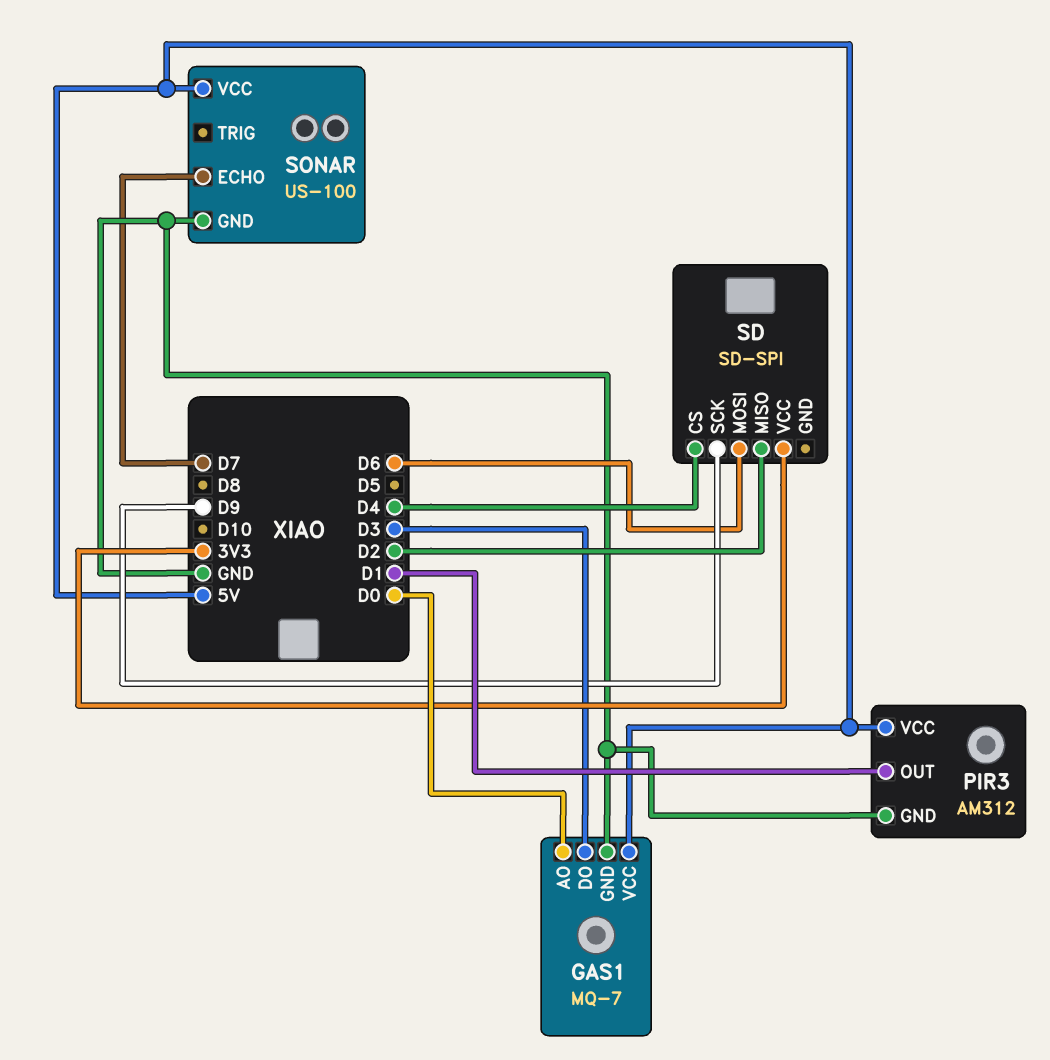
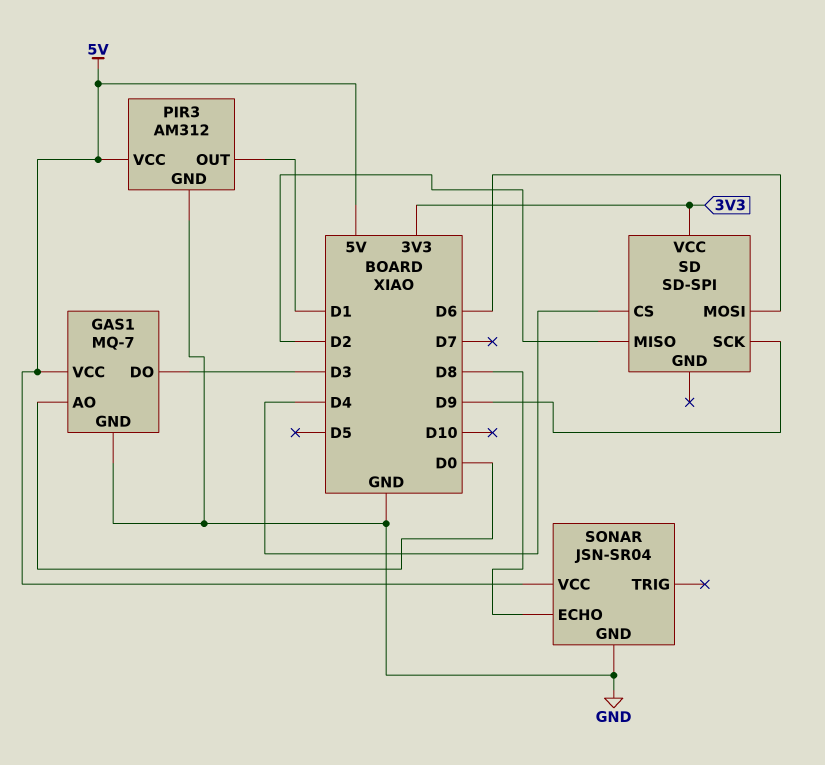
SONAR: US-100 -> JSN-SR04
SONAR pin ECHO: D7 -> D8

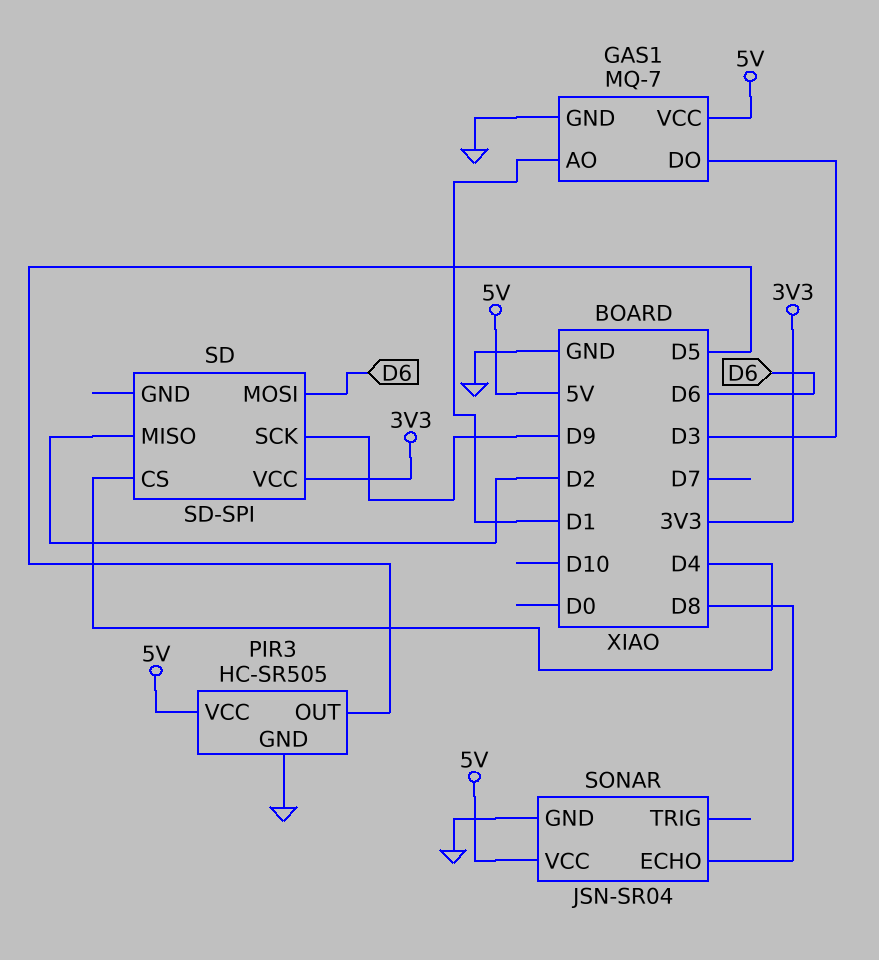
GAS1 pin AO: D0 -> D1
PIR3: AM312 -> HC-SR505
PIR3 pin OUT: D1 -> D5

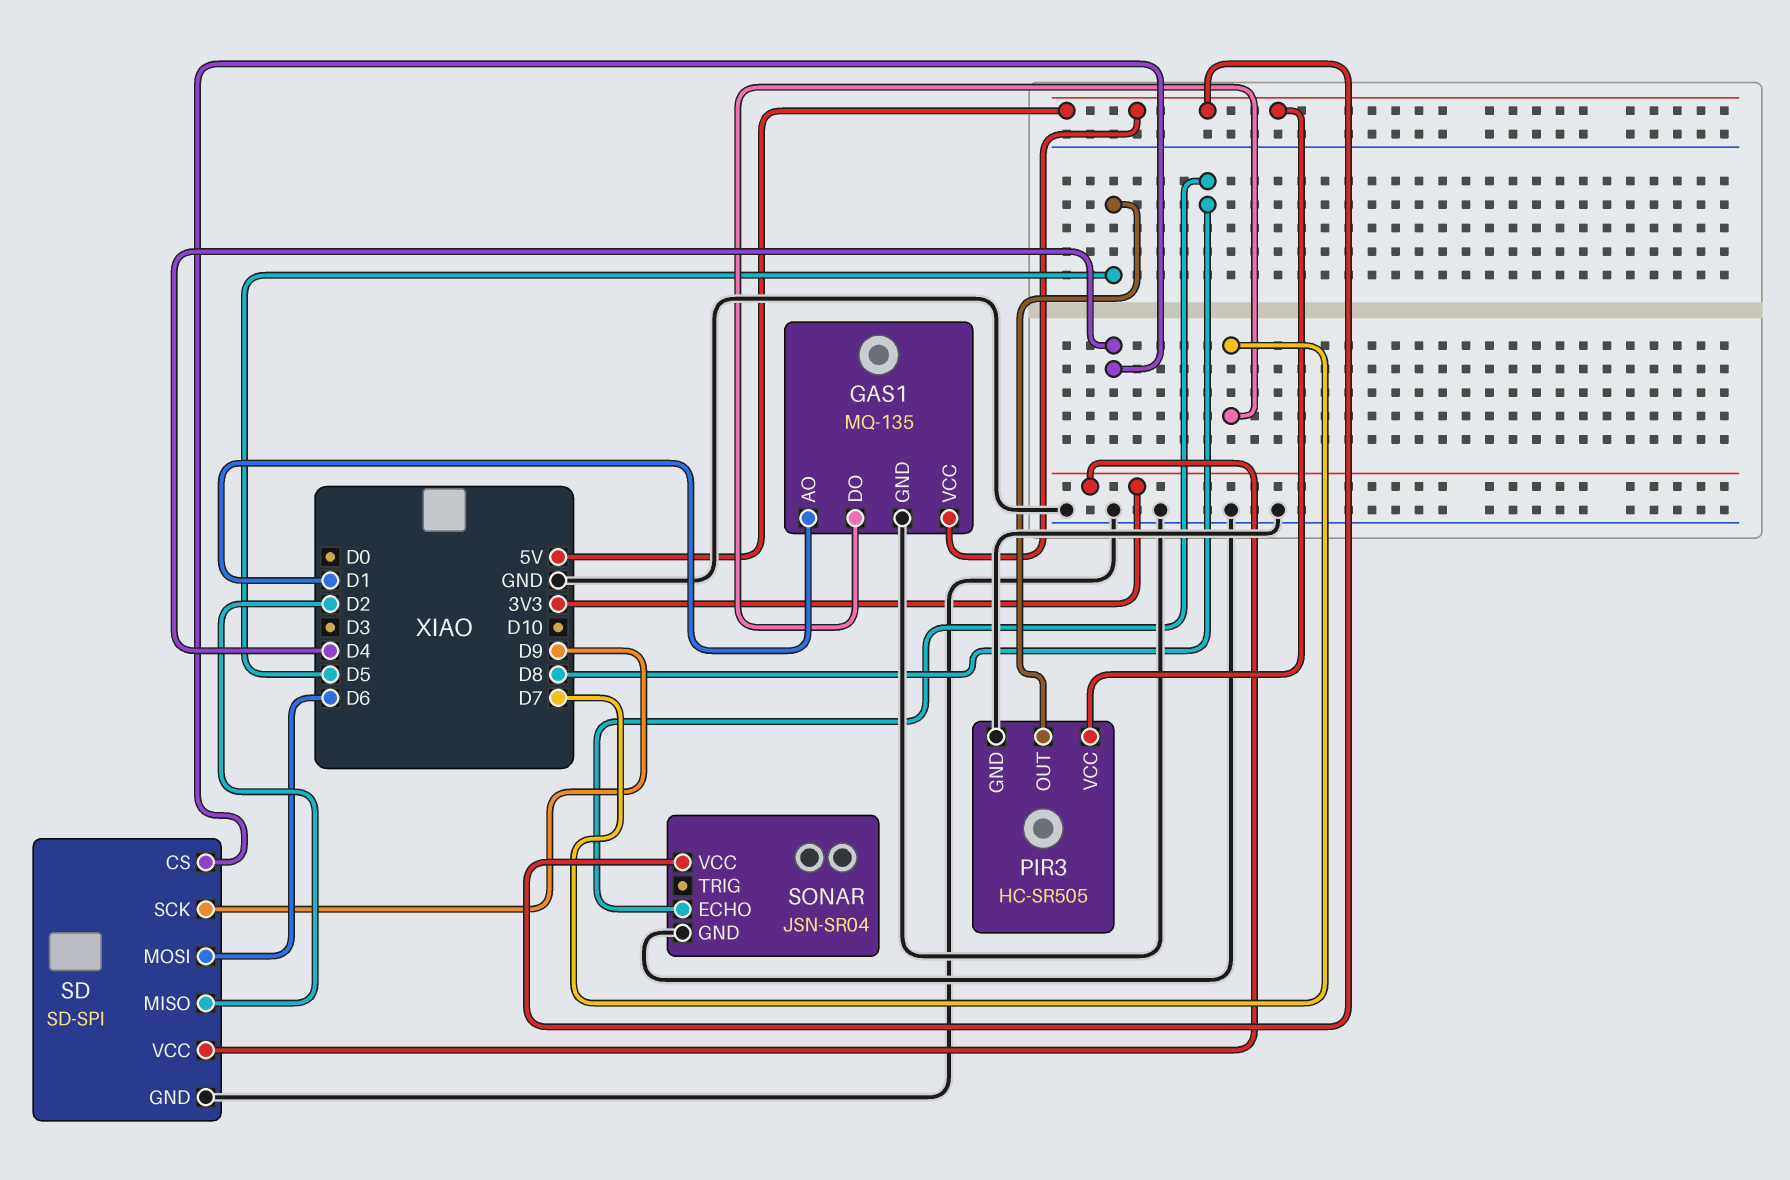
GAS1: MQ-7 -> MQ-135
GAS1 pin DO: D3 -> D7
SD pin GND: none -> GND

